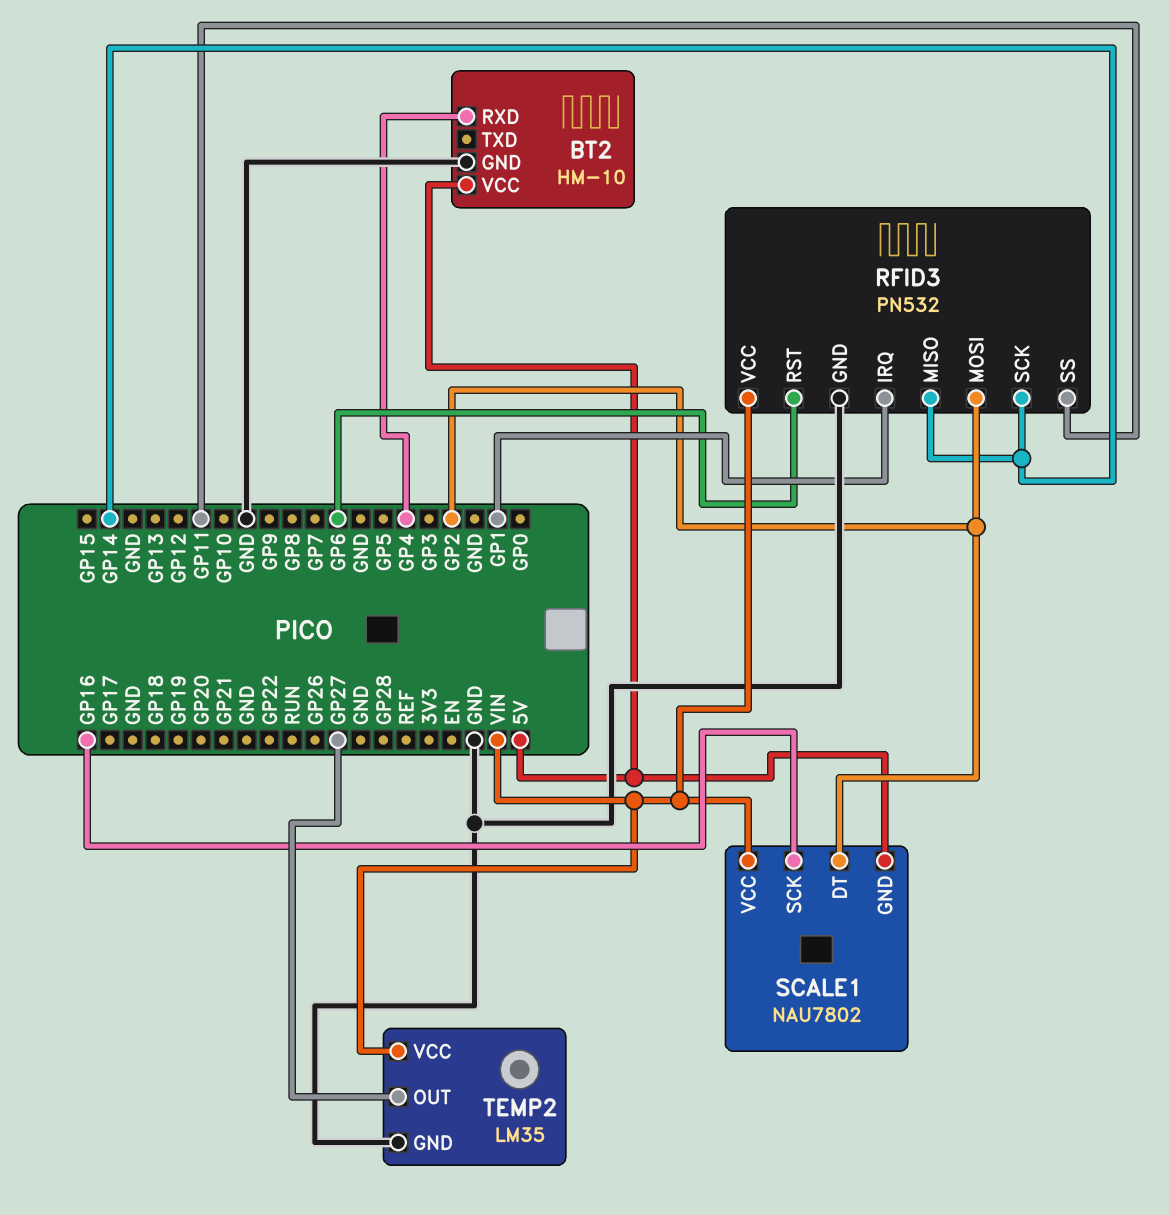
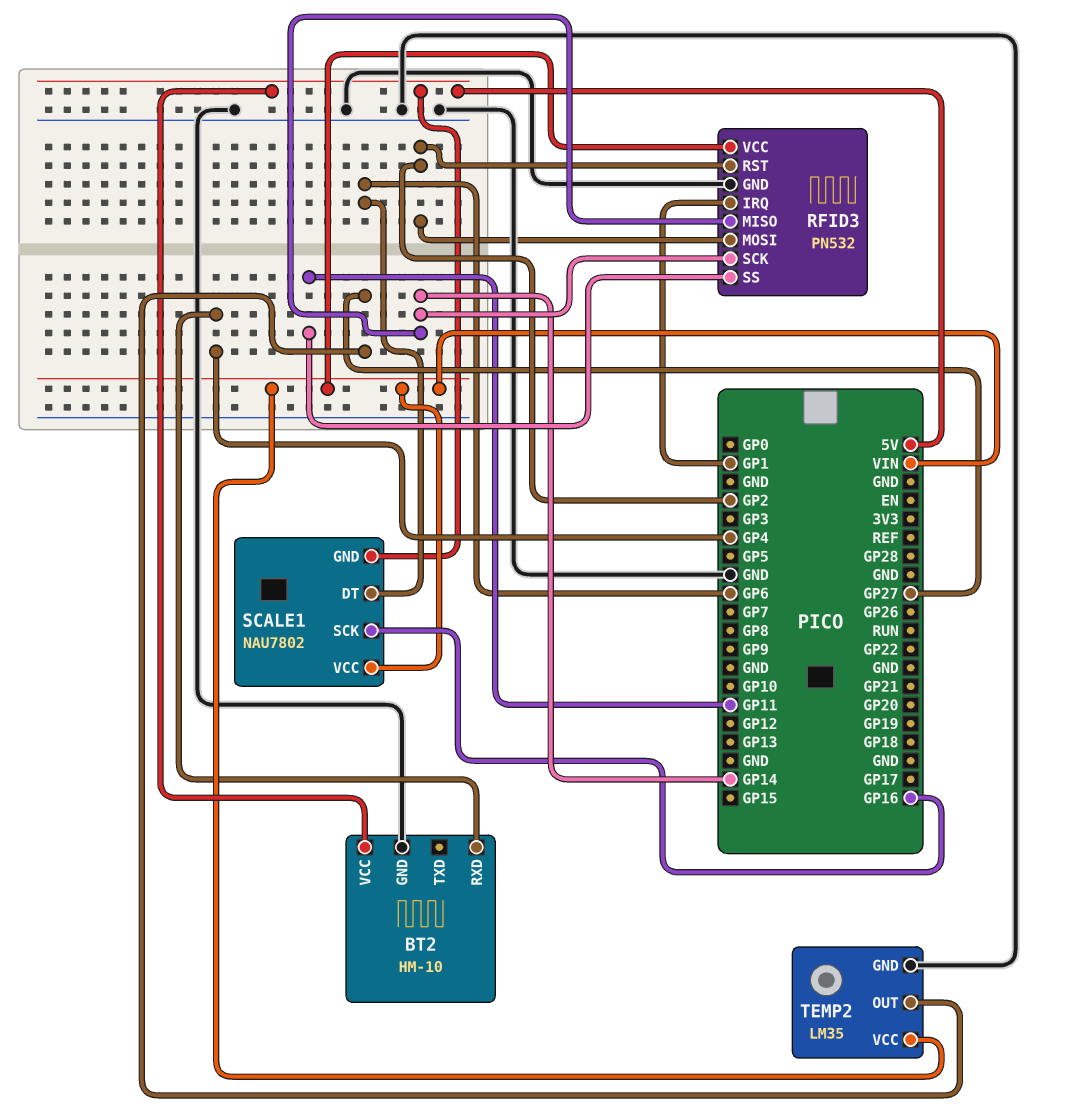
RFID3 pin RST: GP6 -> GP2
SCALE1 pin DT: GP2 -> GP6

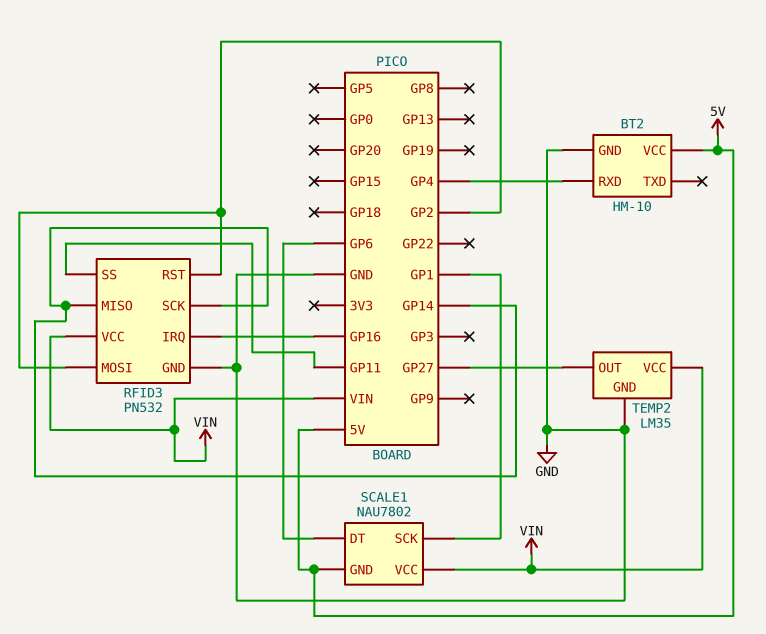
RFID3 pin IRQ: GP1 -> GP16
SCALE1 pin SCK: GP16 -> GP1

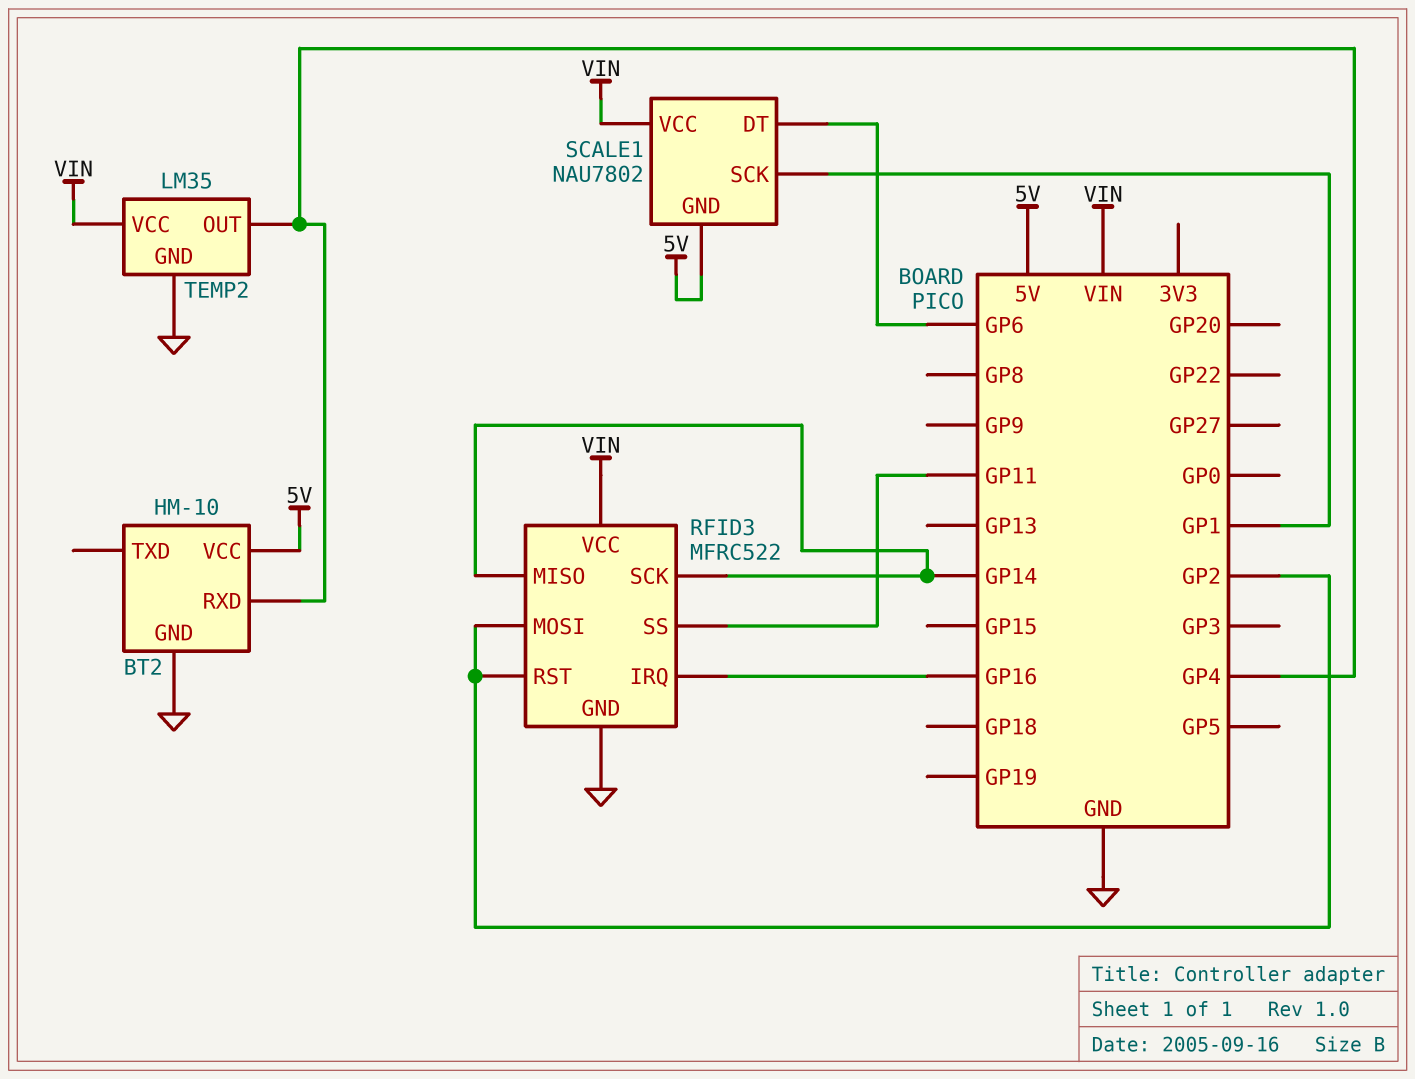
RFID3: PN532 -> MFRC522
TEMP2 pin OUT: GP27 -> GP4

